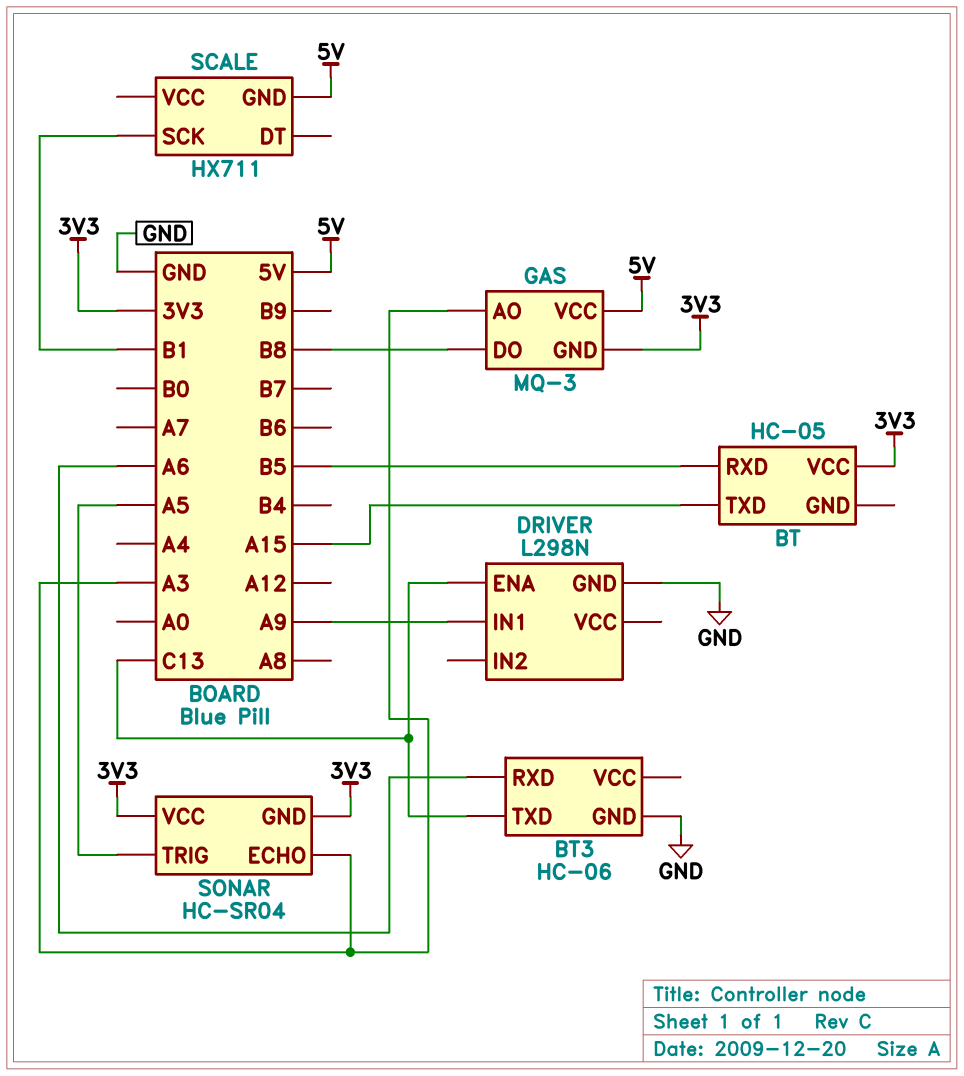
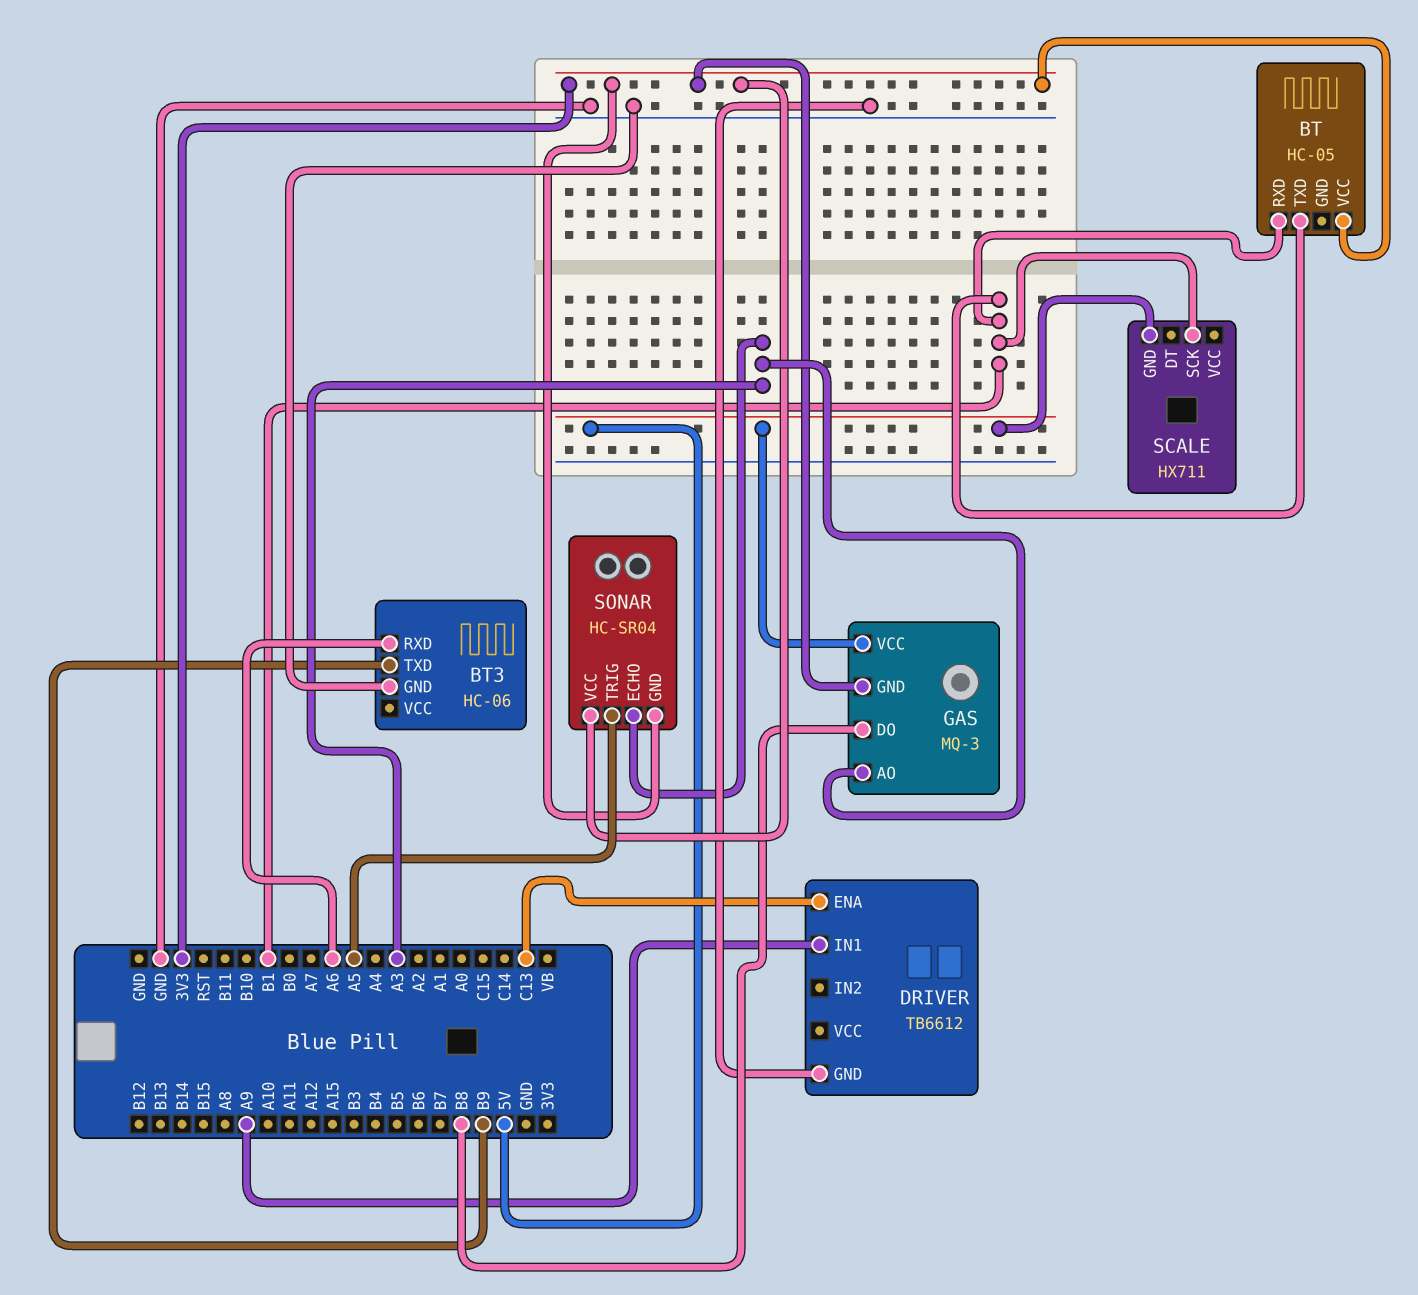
BT pin RXD: B5 -> B1
BT pin TXD: A15 -> B1
BT3 pin TXD: C13 -> B9
DRIVER: L298N -> TB6612

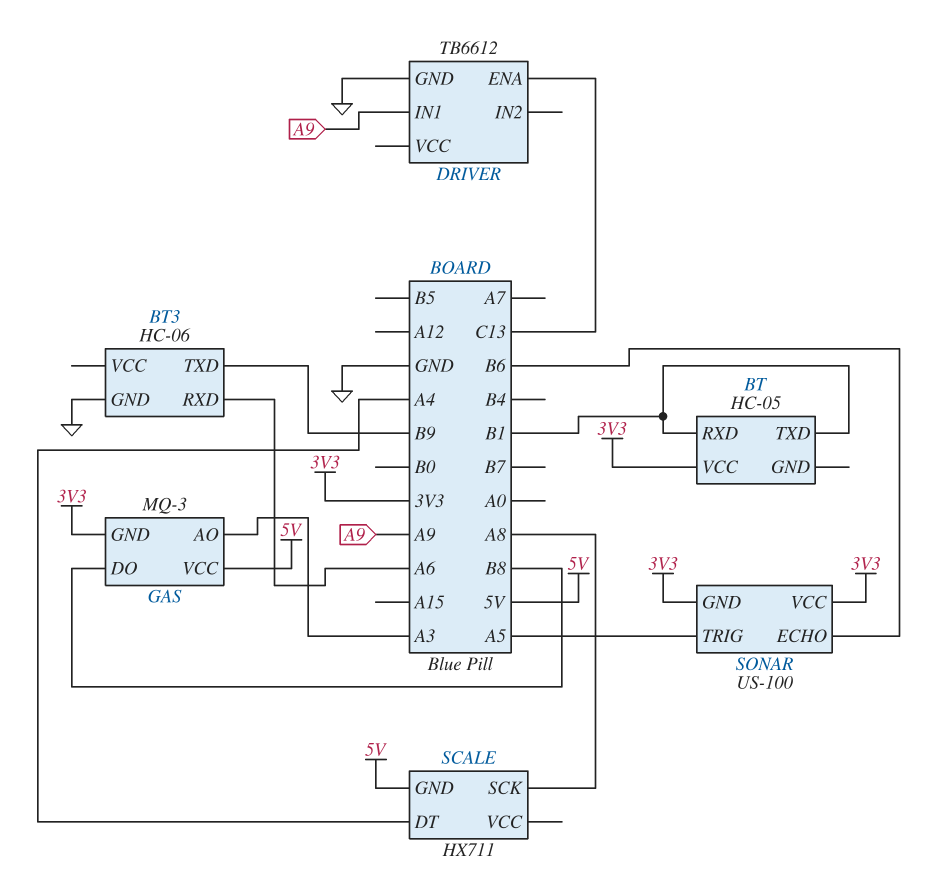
SCALE pin DT: none -> A4
SCALE pin SCK: B1 -> A8
SONAR: HC-SR04 -> US-100
SONAR pin ECHO: A3 -> B6

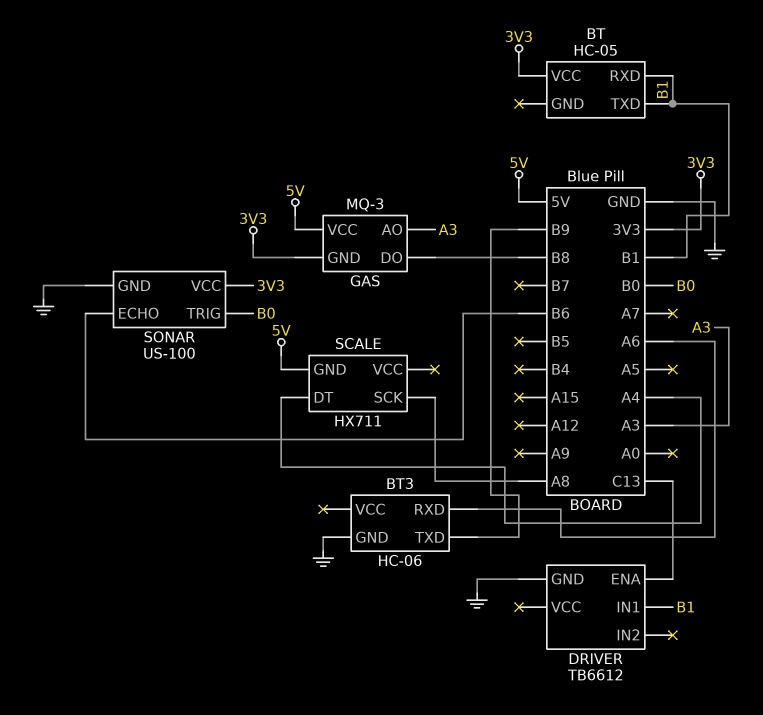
DRIVER pin IN1: A9 -> B1
SONAR pin GND: 3V3 -> GND
SONAR pin TRIG: A5 -> B0

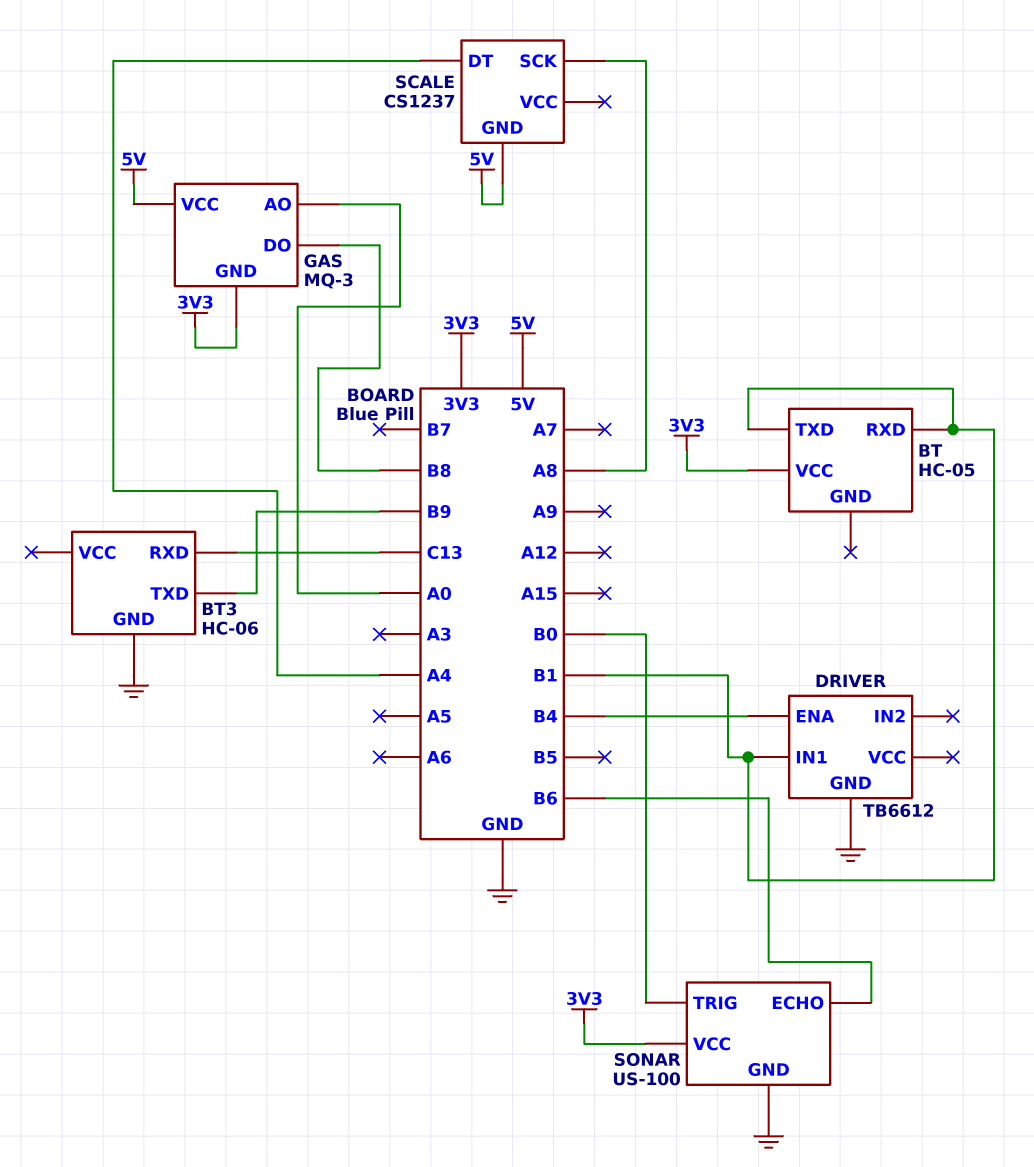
BT3 pin RXD: A6 -> C13
DRIVER pin ENA: C13 -> B4
GAS pin AO: A3 -> A0
SCALE: HX711 -> CS1237

